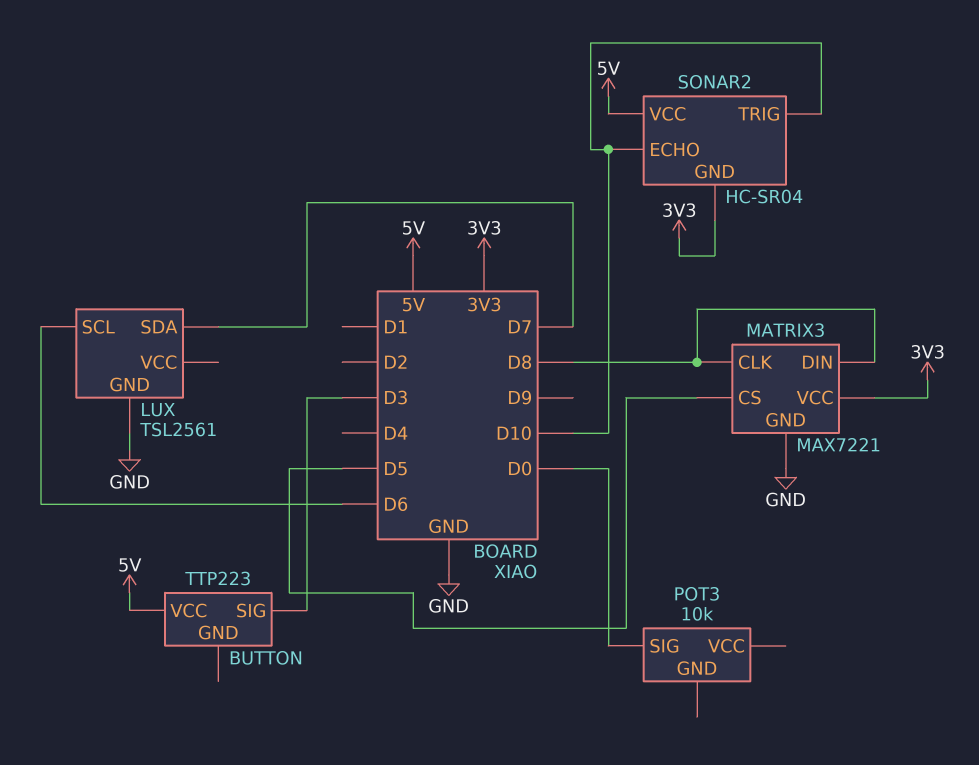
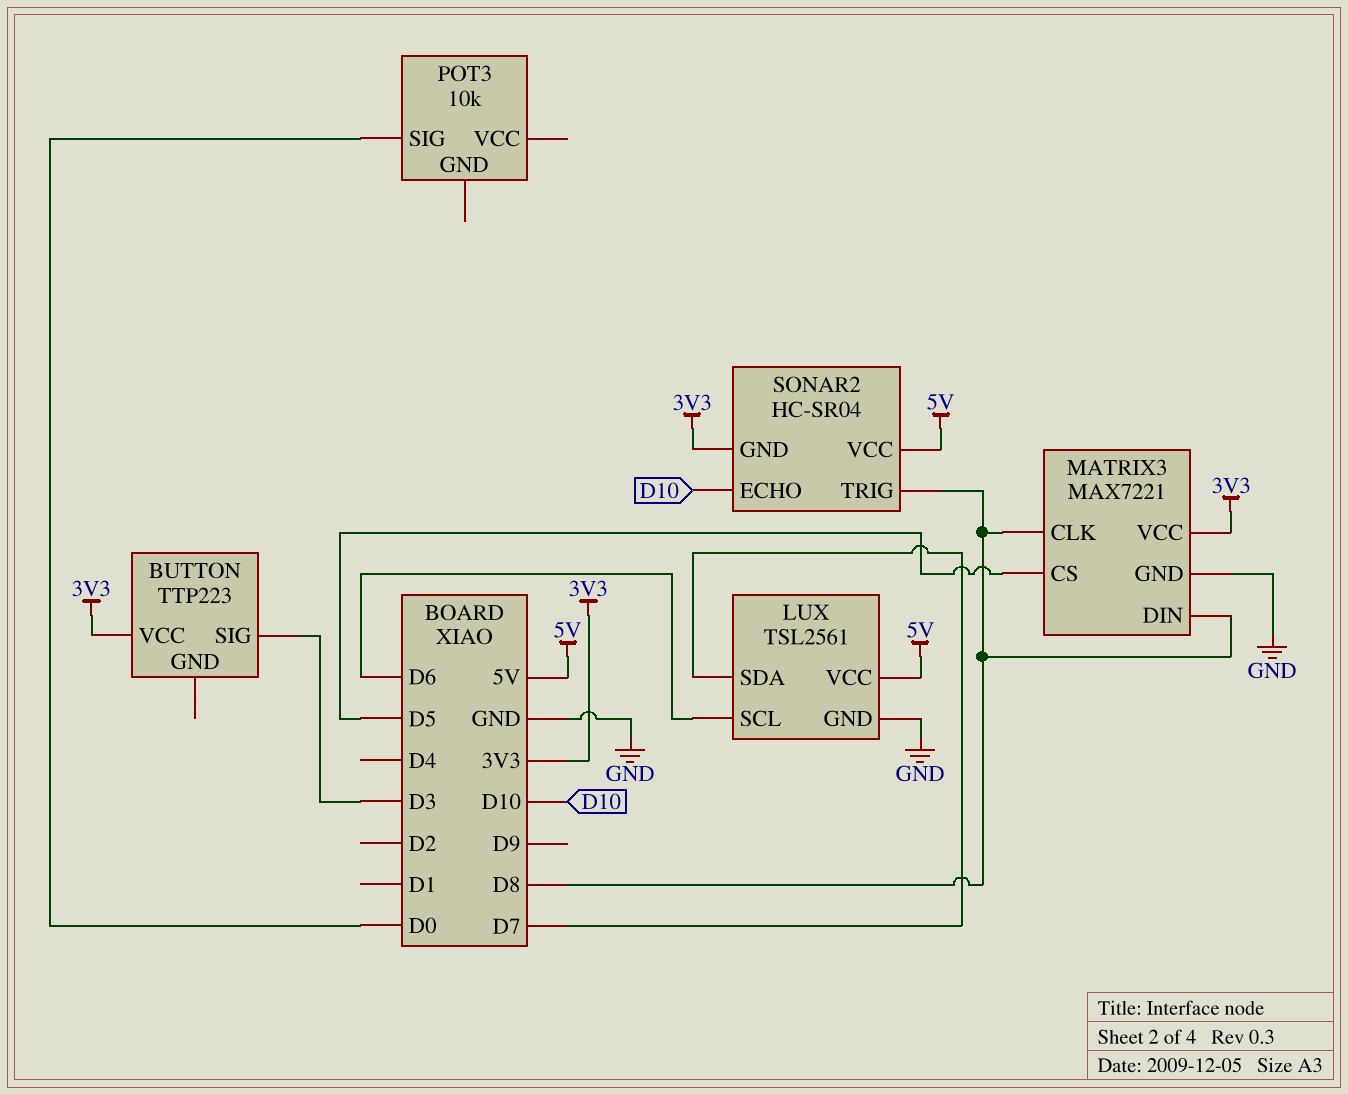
BUTTON pin VCC: 5V -> 3V3
LUX pin VCC: none -> 5V
SONAR2 pin TRIG: D10 -> D8

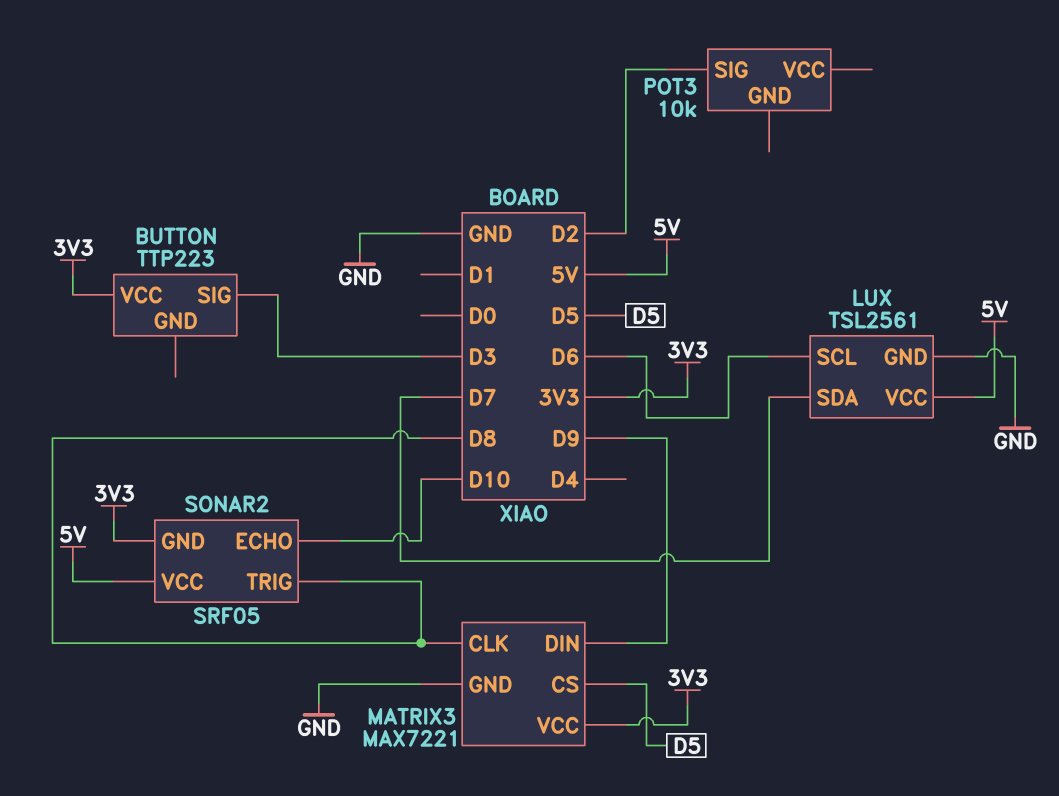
MATRIX3 pin DIN: D8 -> D9
POT3 pin SIG: D0 -> D2
SONAR2: HC-SR04 -> SRF05

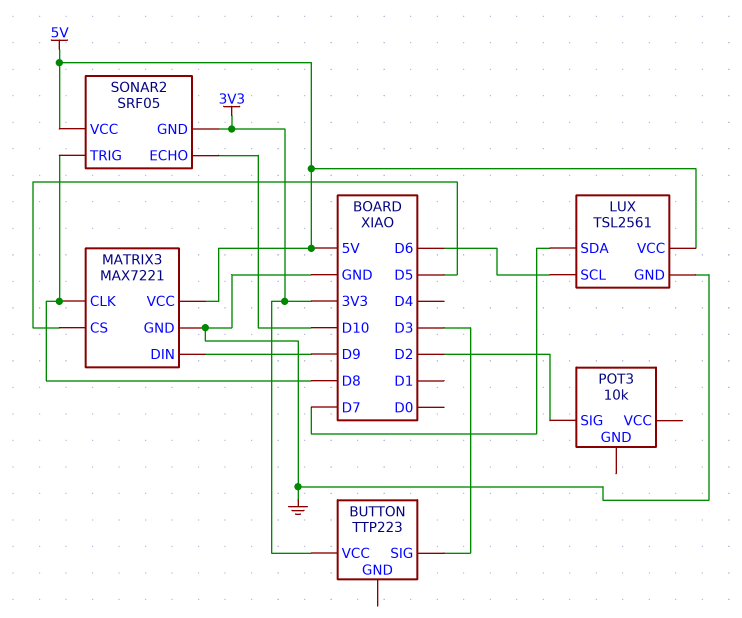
MATRIX3 pin VCC: 3V3 -> 5V

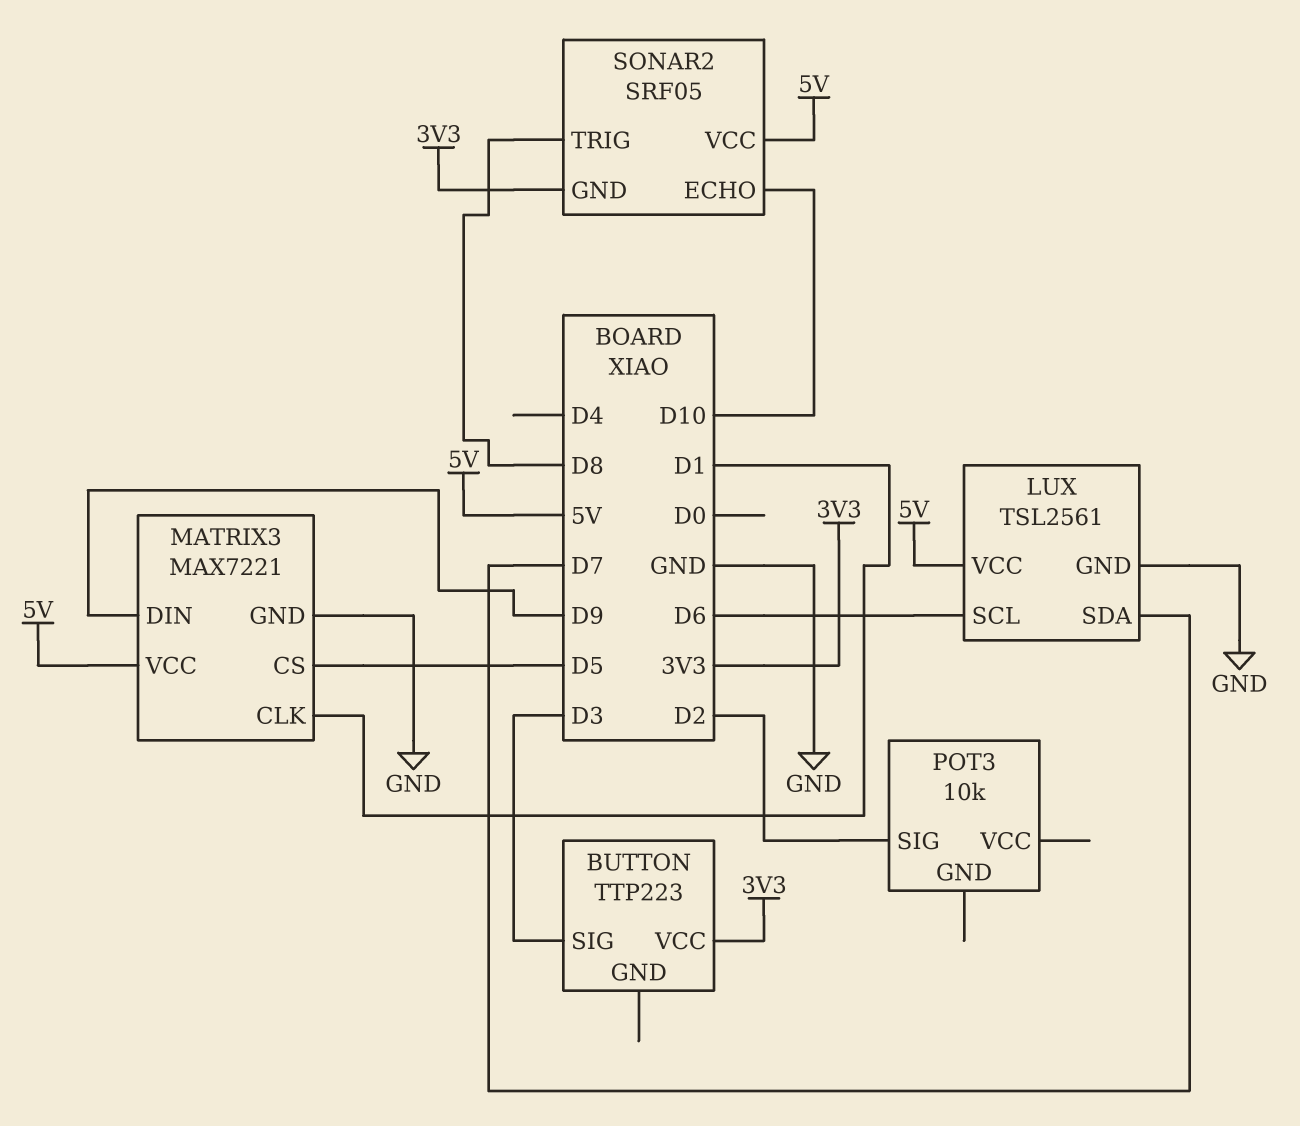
MATRIX3 pin CLK: D8 -> D1

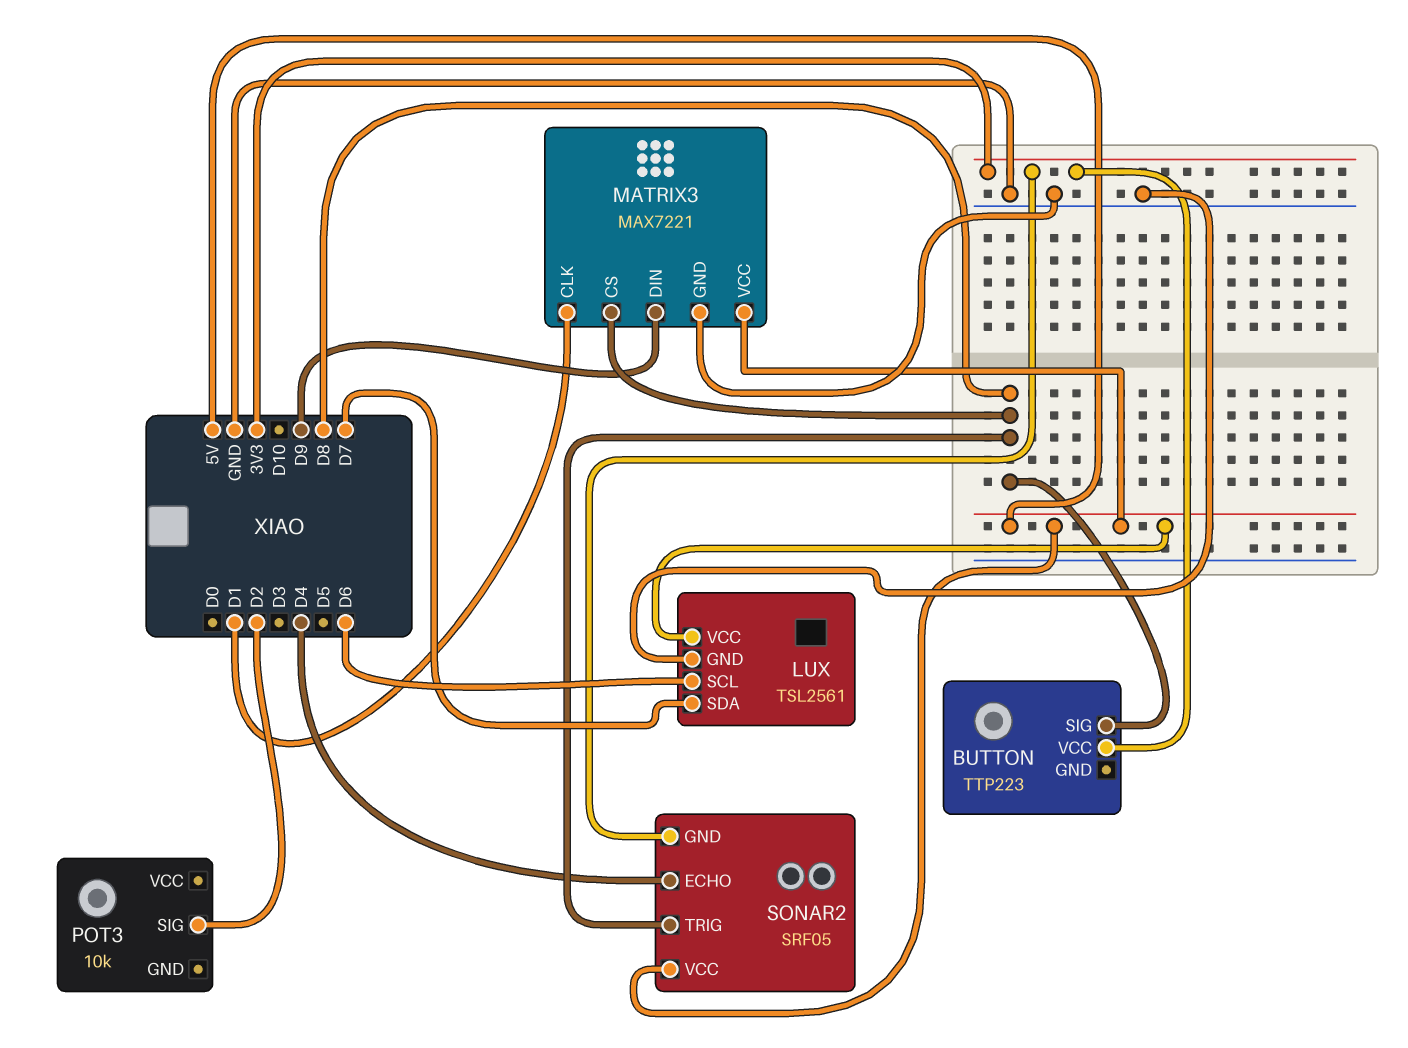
BUTTON pin SIG: D3 -> D8
MATRIX3 pin CS: D5 -> D8
SONAR2 pin ECHO: D10 -> D4

